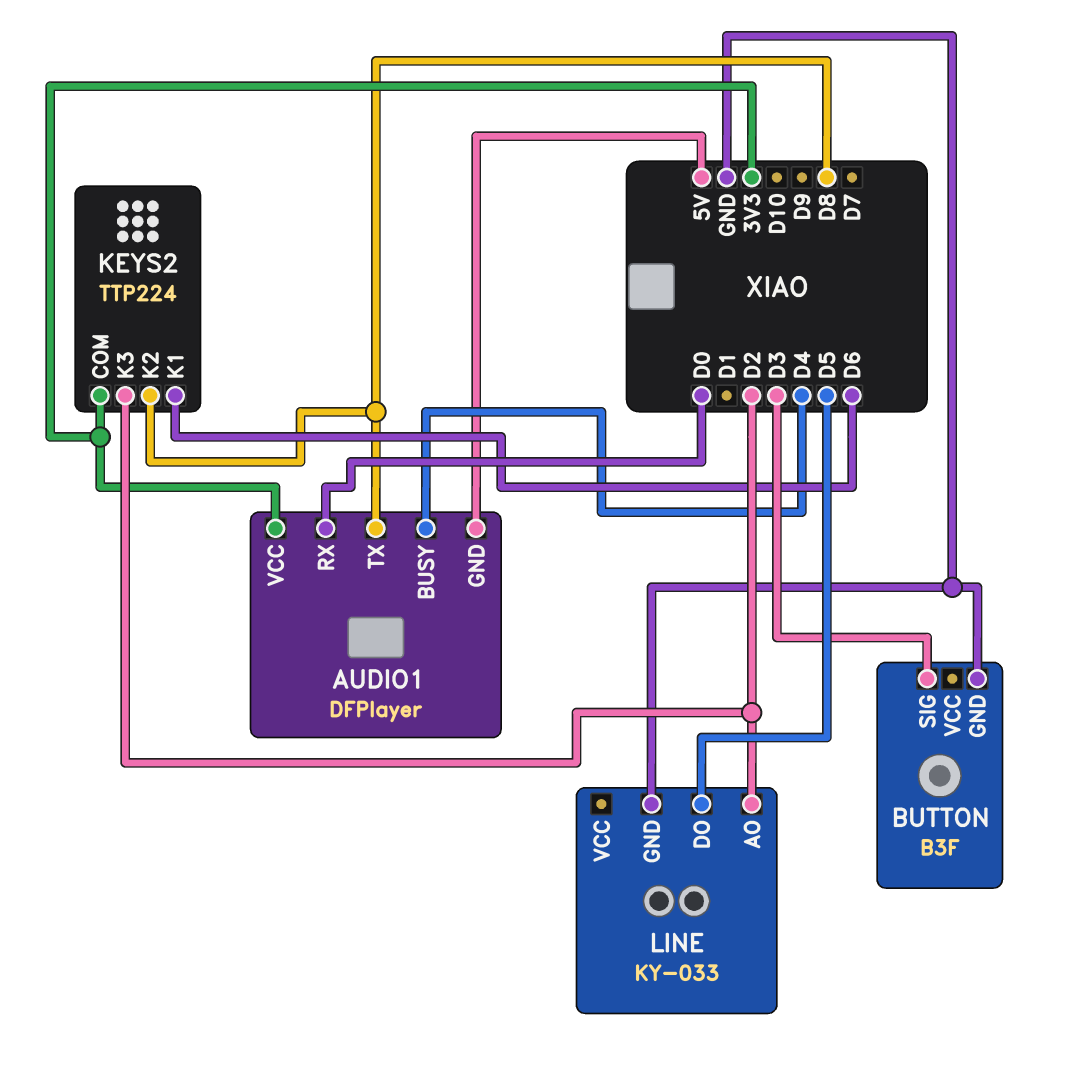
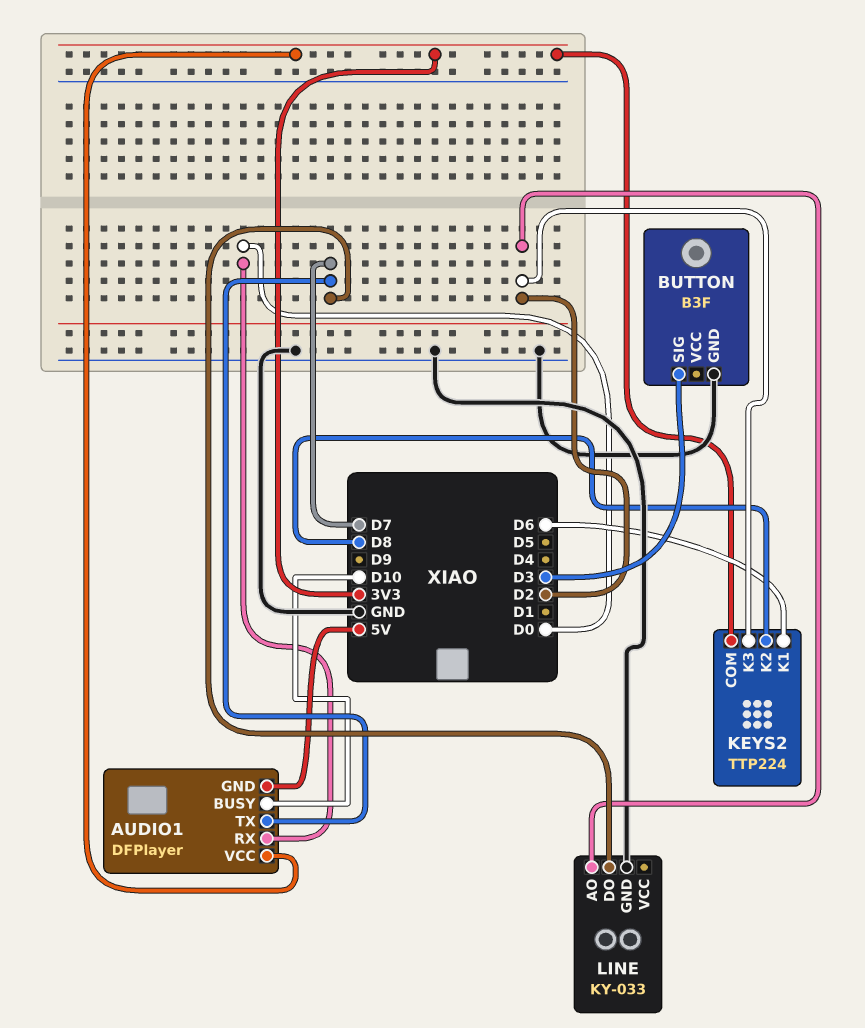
AUDIO1 pin BUSY: D4 -> D10
AUDIO1 pin TX: D8 -> D7
LINE pin DO: D5 -> D7

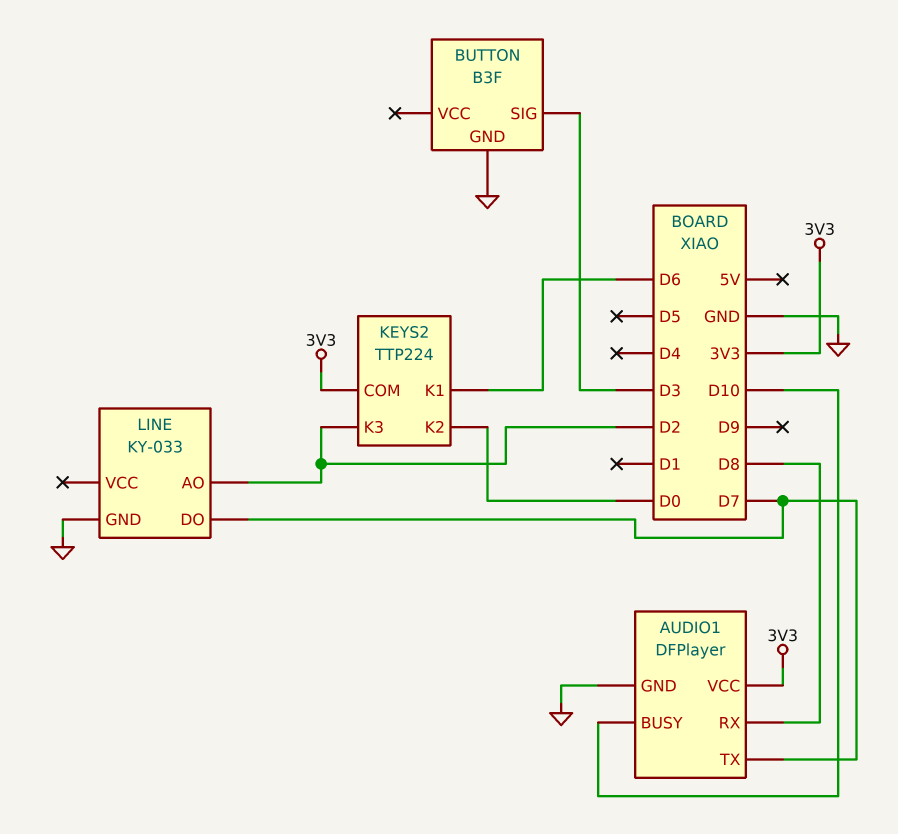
AUDIO1 pin GND: 5V -> GND
AUDIO1 pin RX: D0 -> D8
KEYS2 pin K2: D8 -> D0

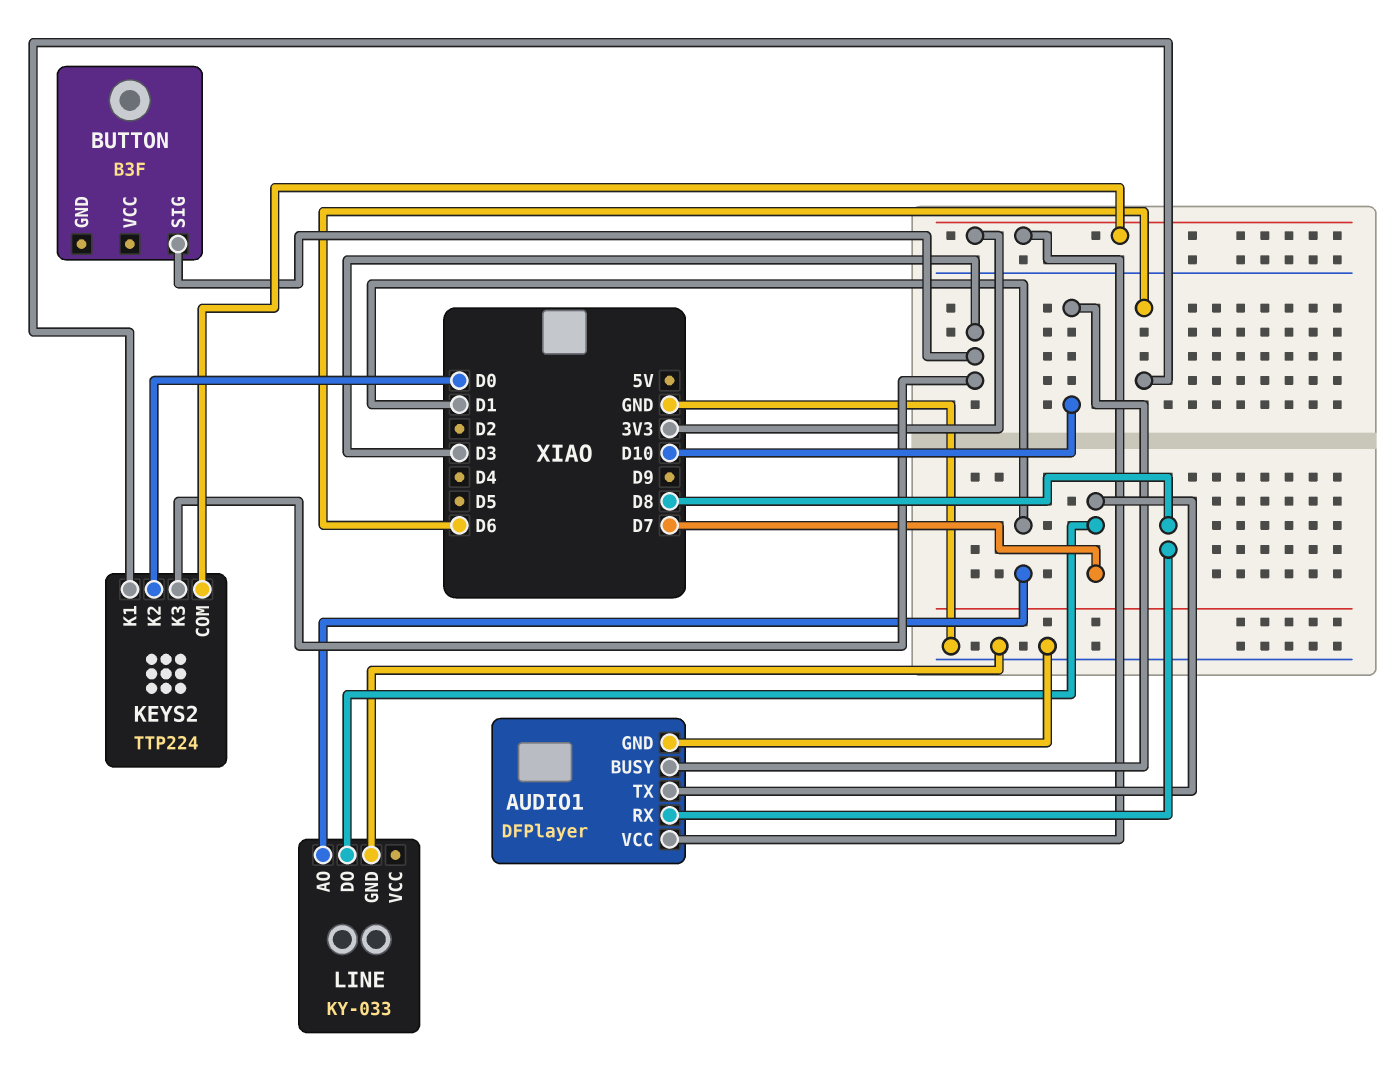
BUTTON pin GND: GND -> none
KEYS2 pin K3: D2 -> D3
LINE pin AO: D2 -> D1

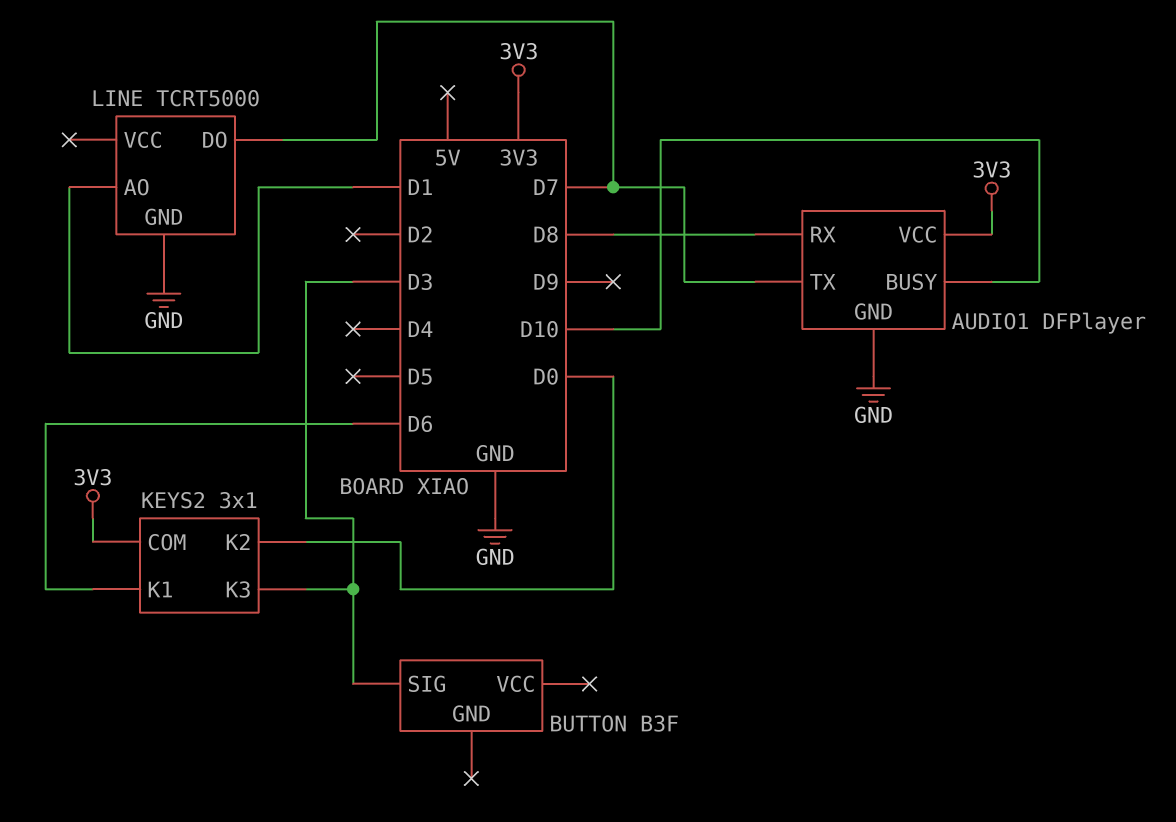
KEYS2: TTP224 -> 3x1
LINE: KY-033 -> TCRT5000

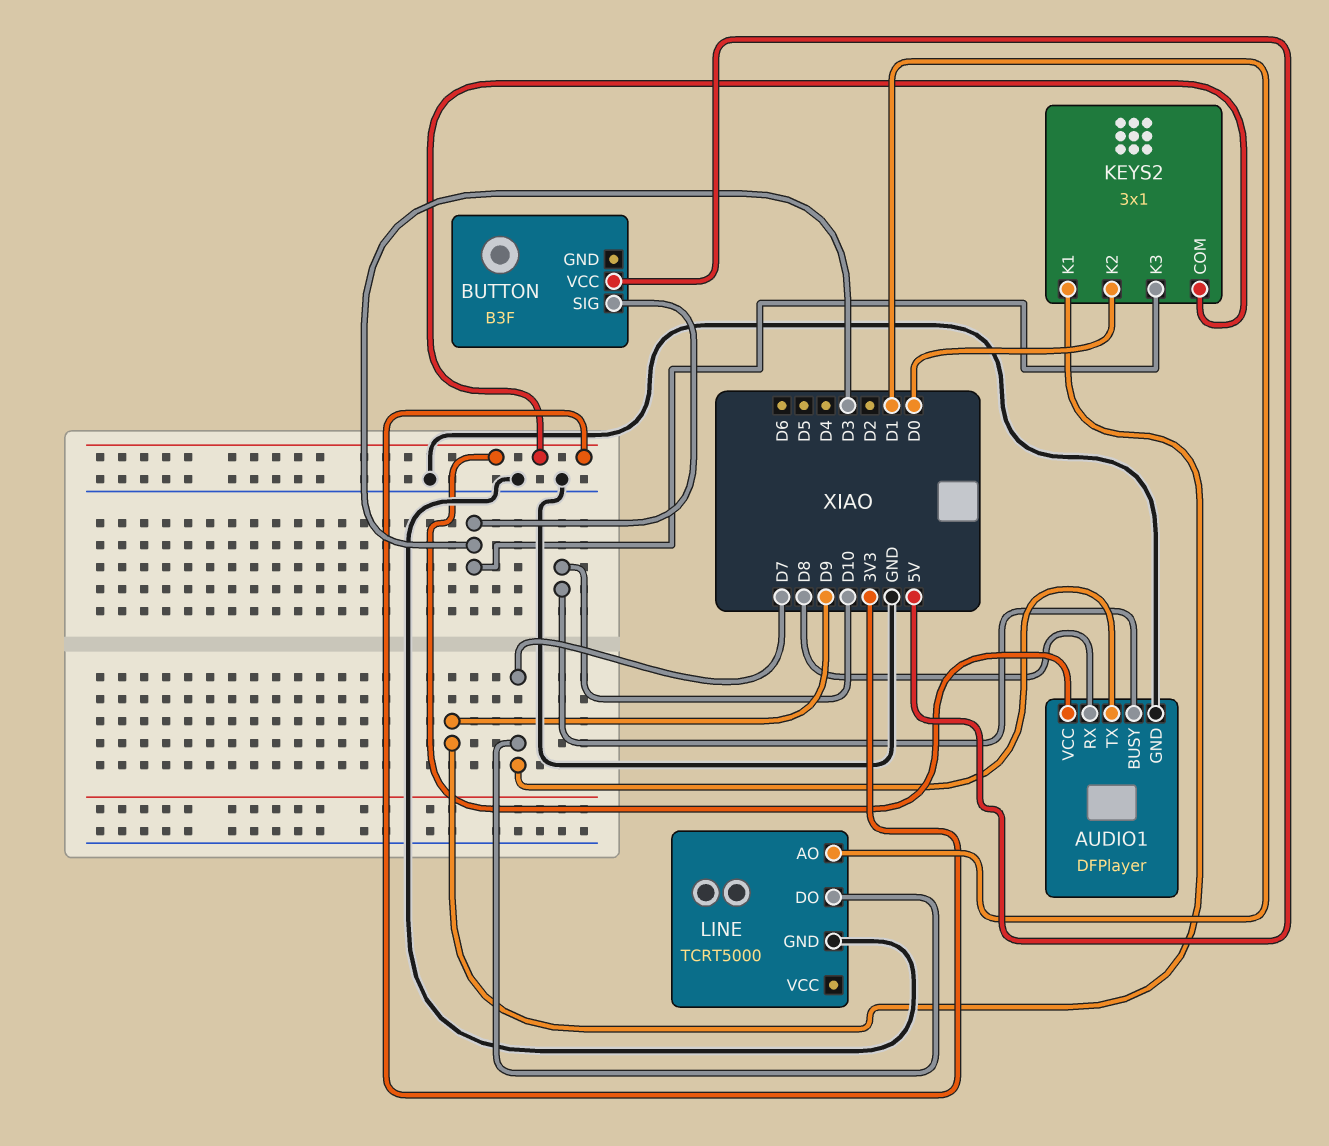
BUTTON pin VCC: none -> 5V
KEYS2 pin K1: D6 -> D9

